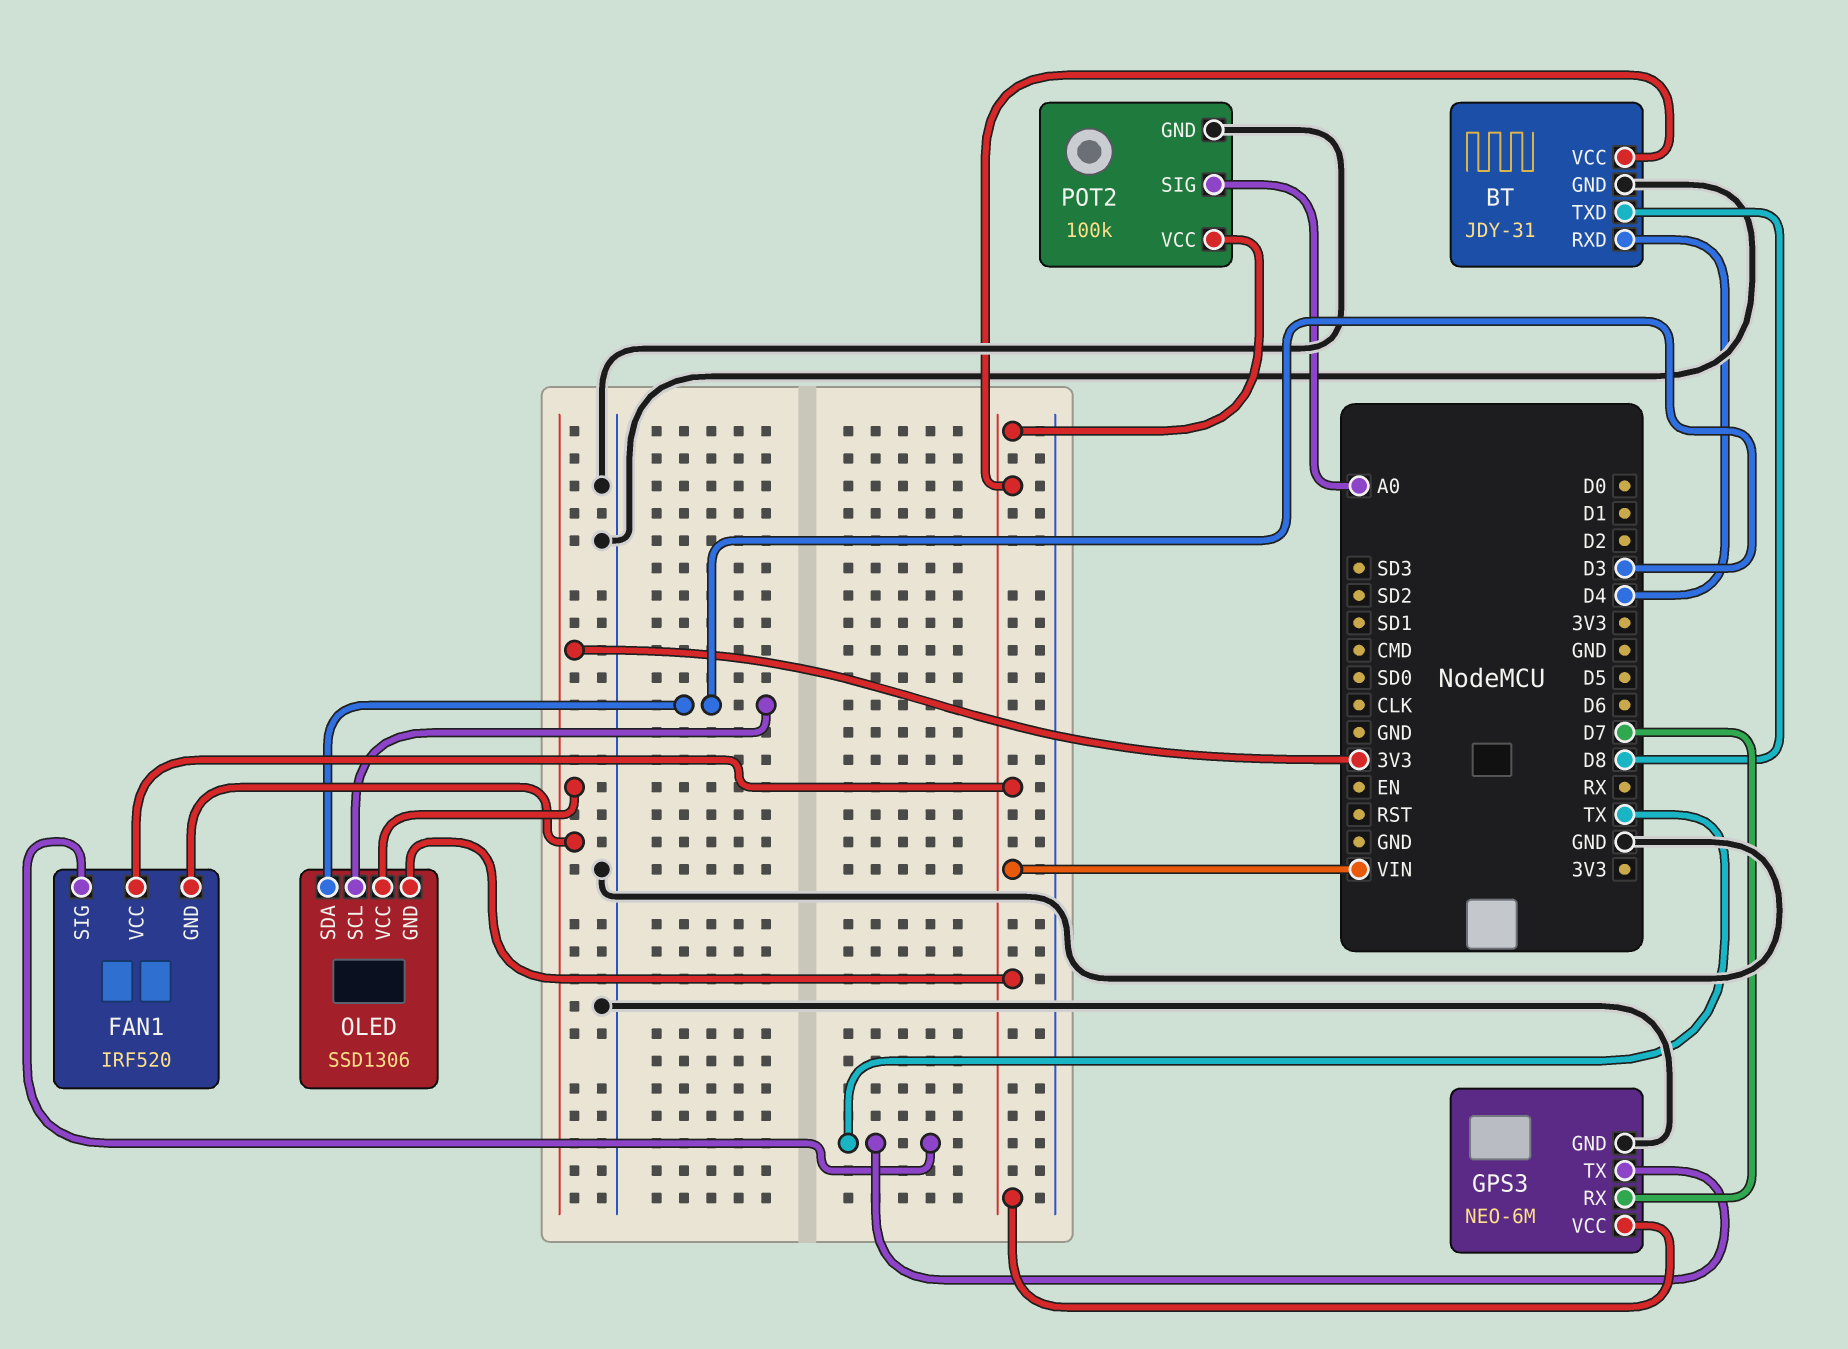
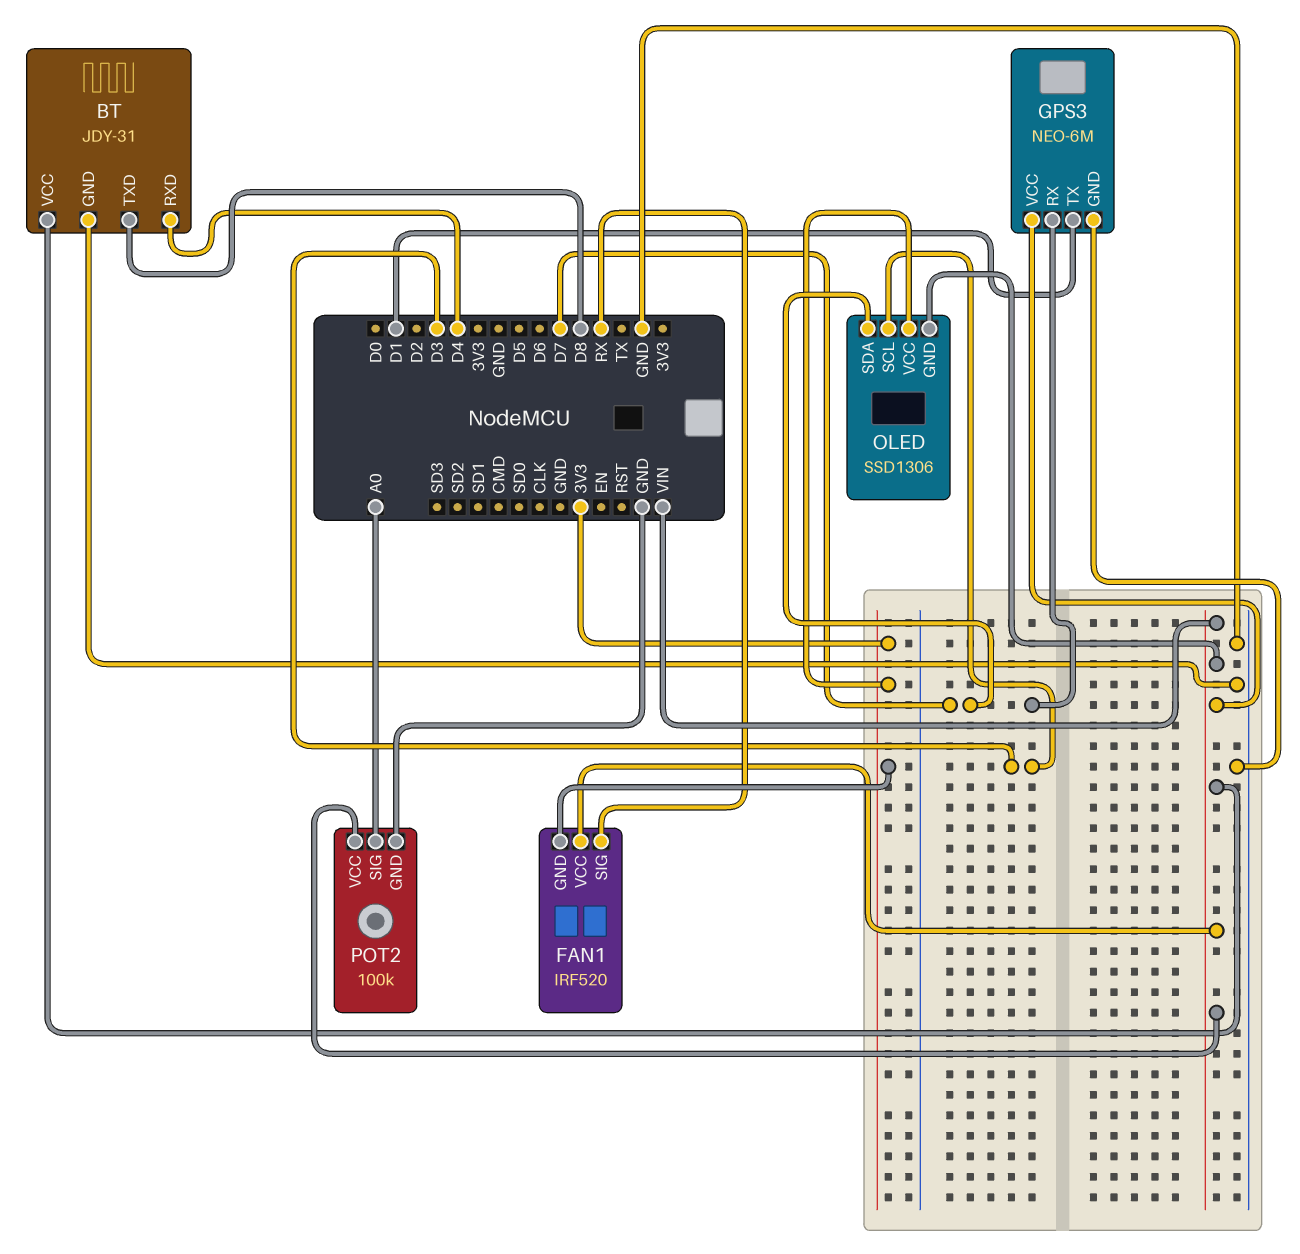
FAN1 pin SIG: TX -> RX
GPS3 pin TX: TX -> D1
OLED pin SDA: D3 -> D7

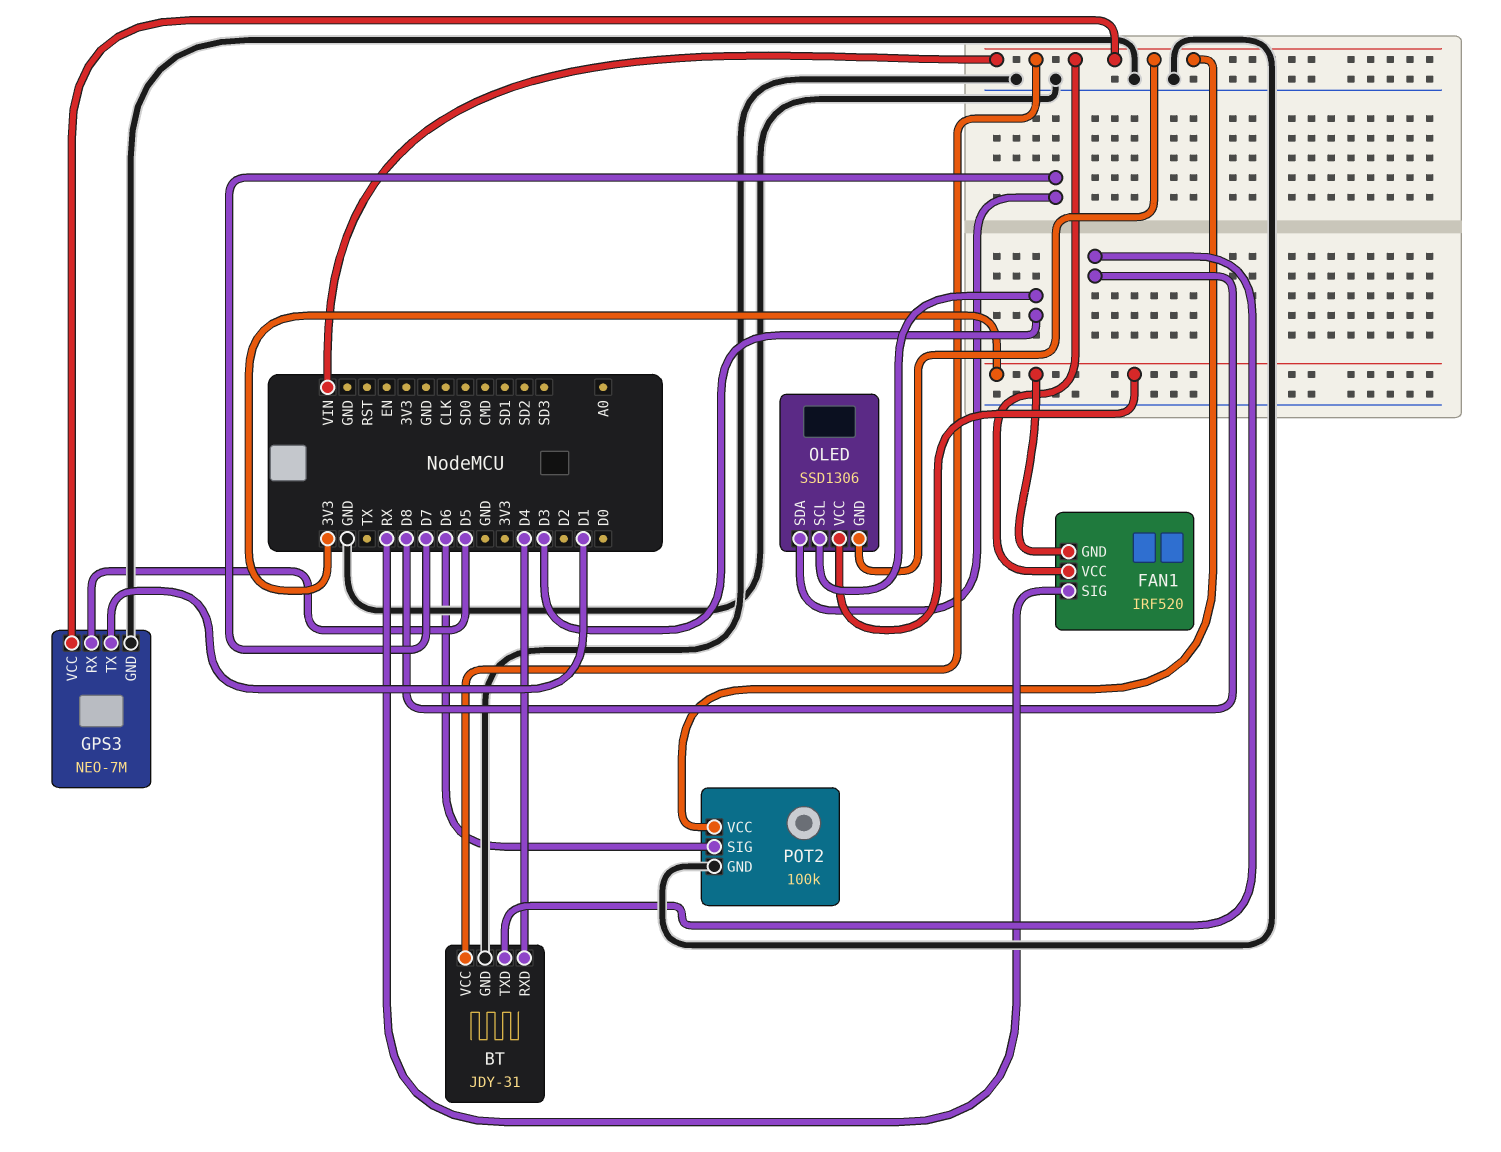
GPS3: NEO-6M -> NEO-7M
GPS3 pin RX: D7 -> D5
POT2 pin SIG: A0 -> D6

